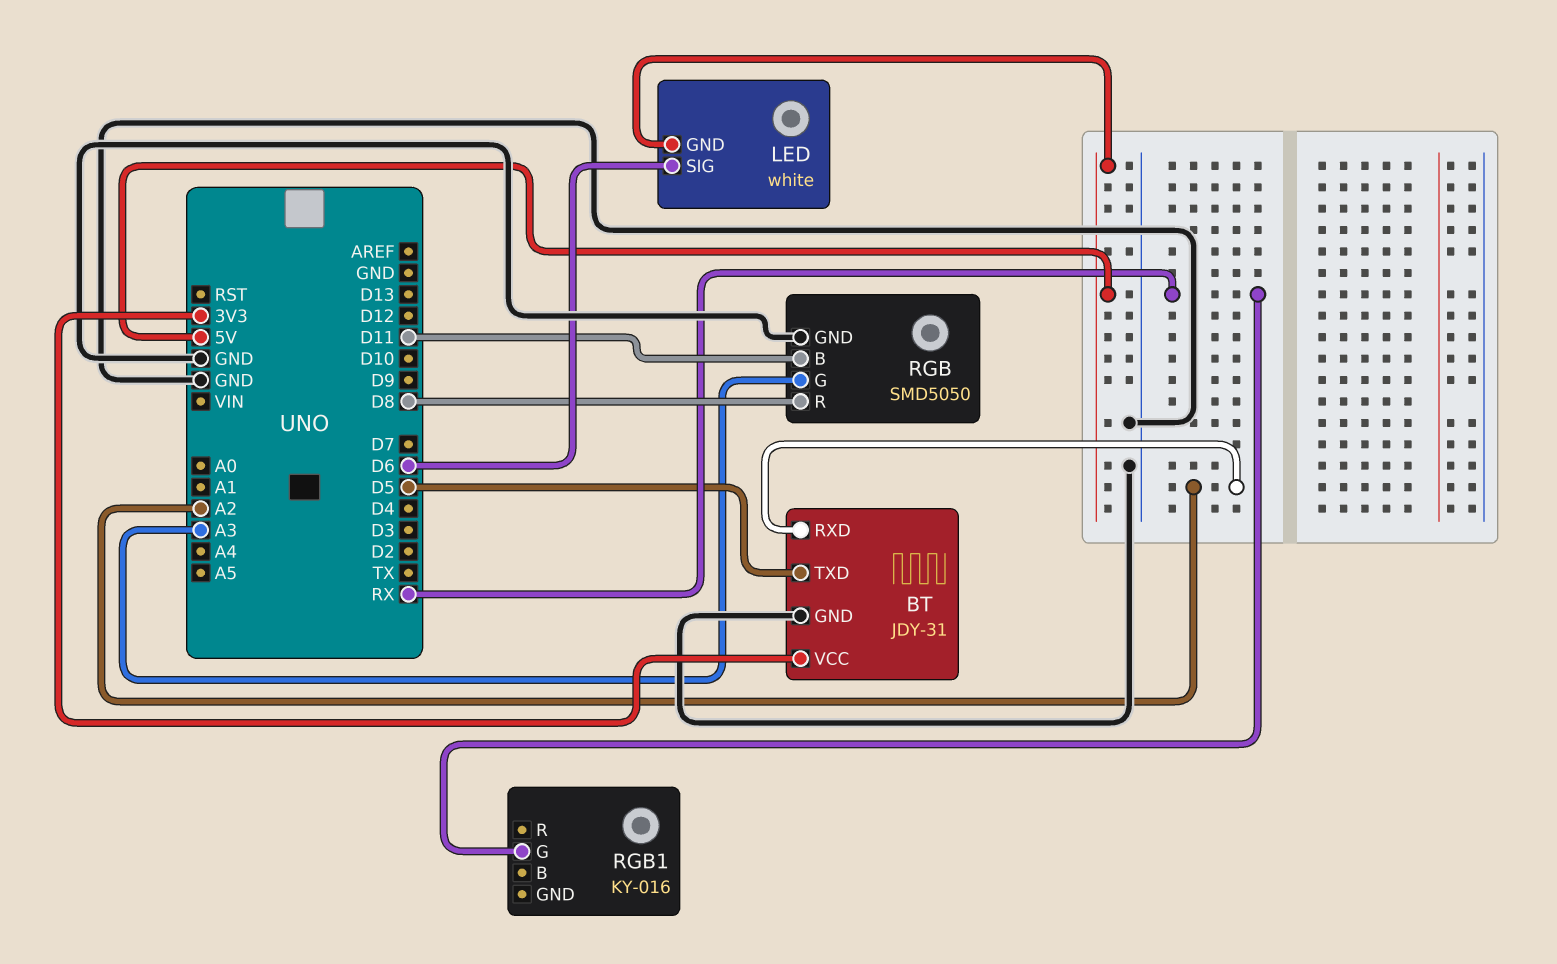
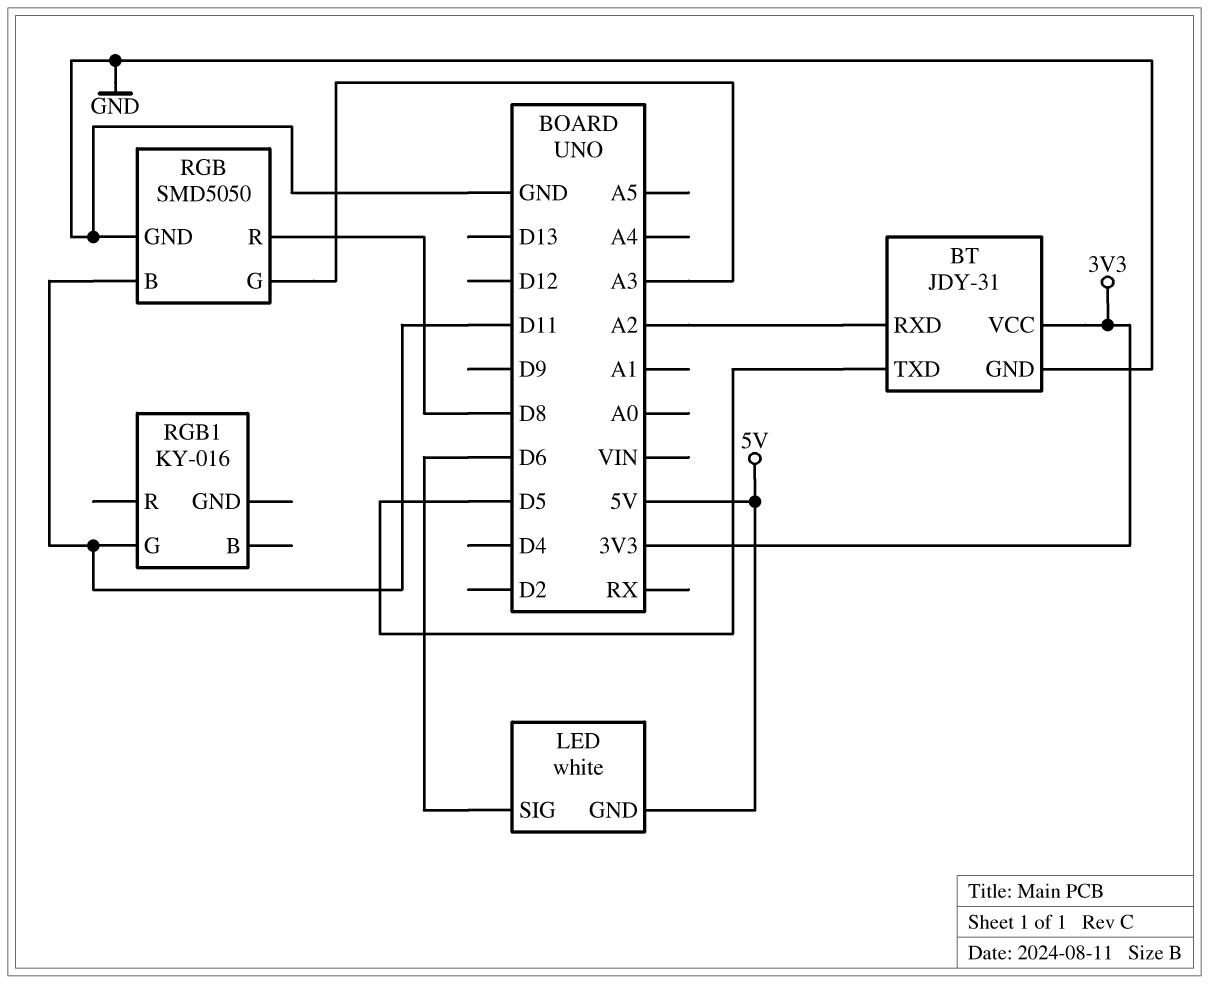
RGB1 pin G: RX -> D11

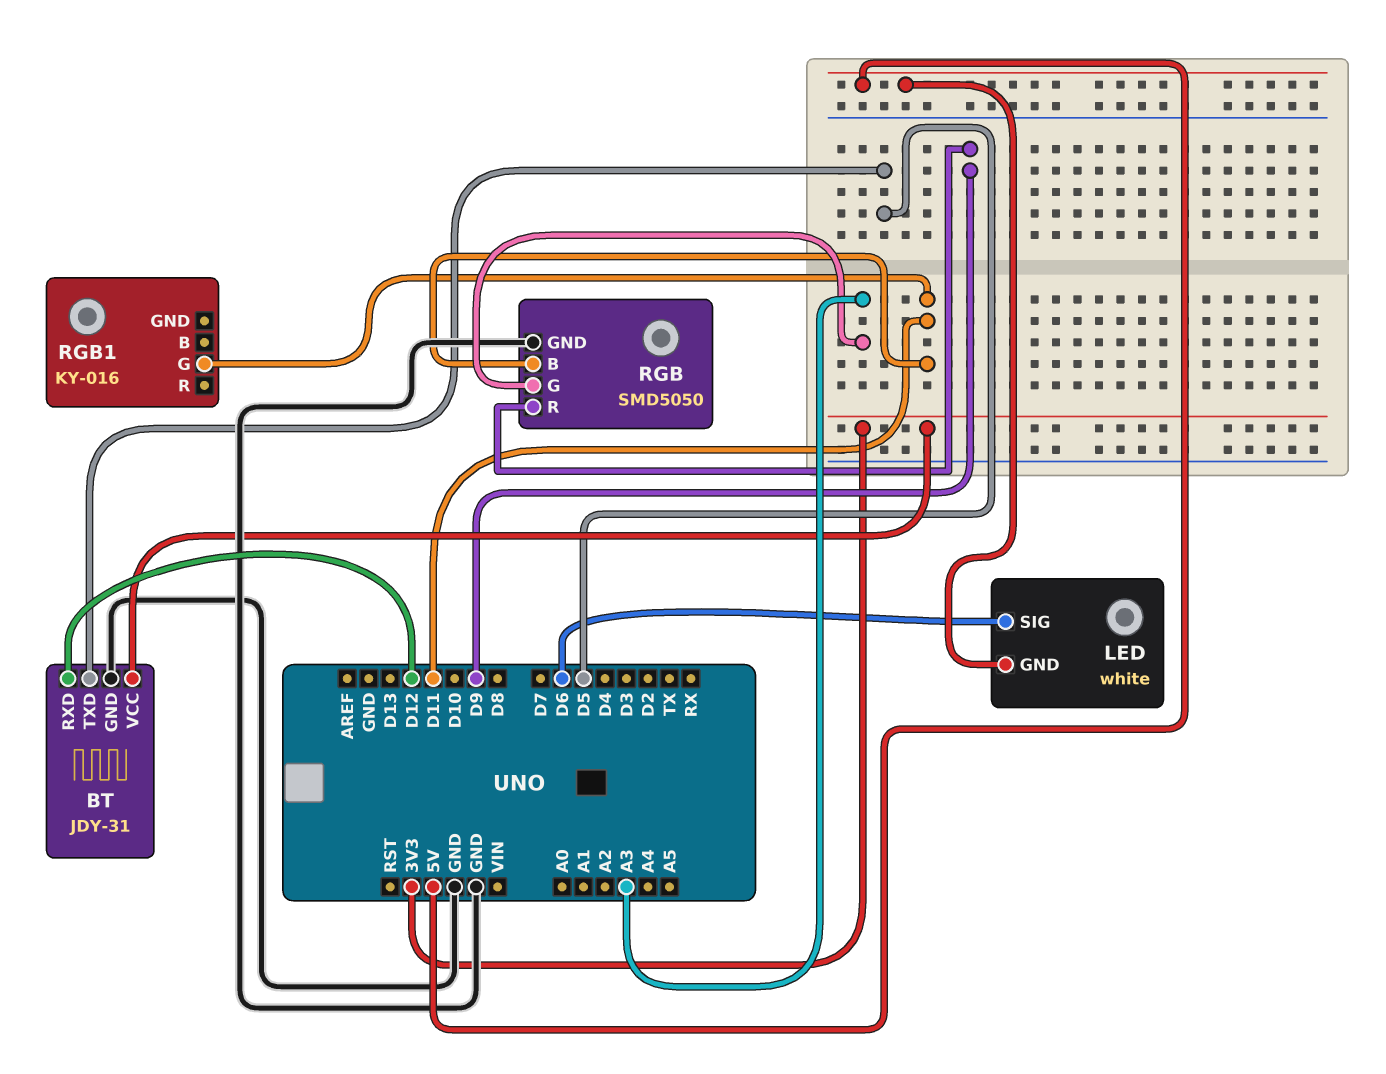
BT pin RXD: A2 -> D12
RGB pin R: D8 -> D9

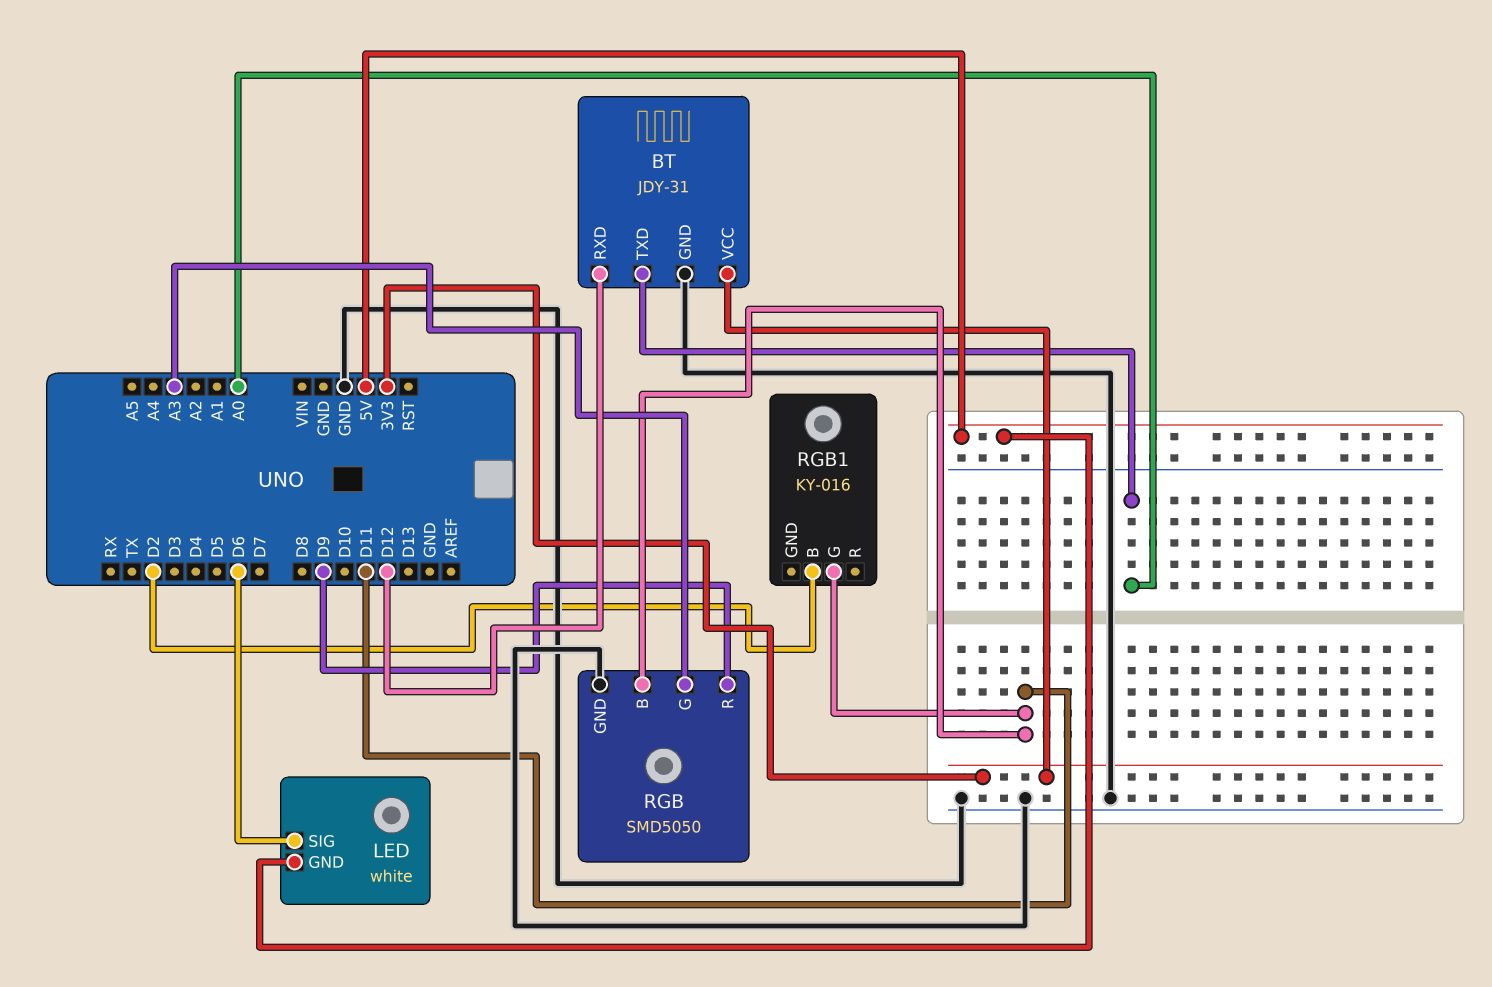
BT pin TXD: D5 -> A0
RGB1 pin B: none -> D2

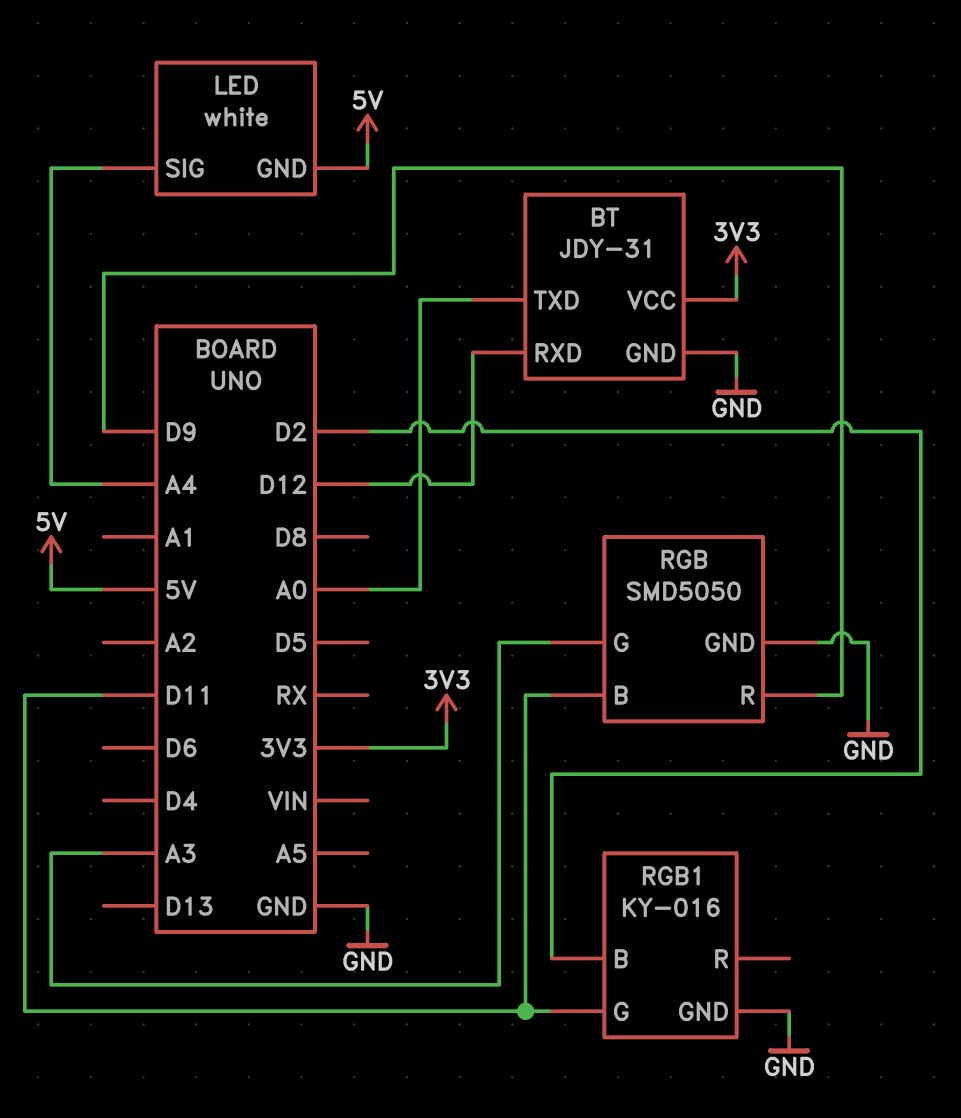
LED pin SIG: D6 -> A4
RGB1 pin GND: none -> GND

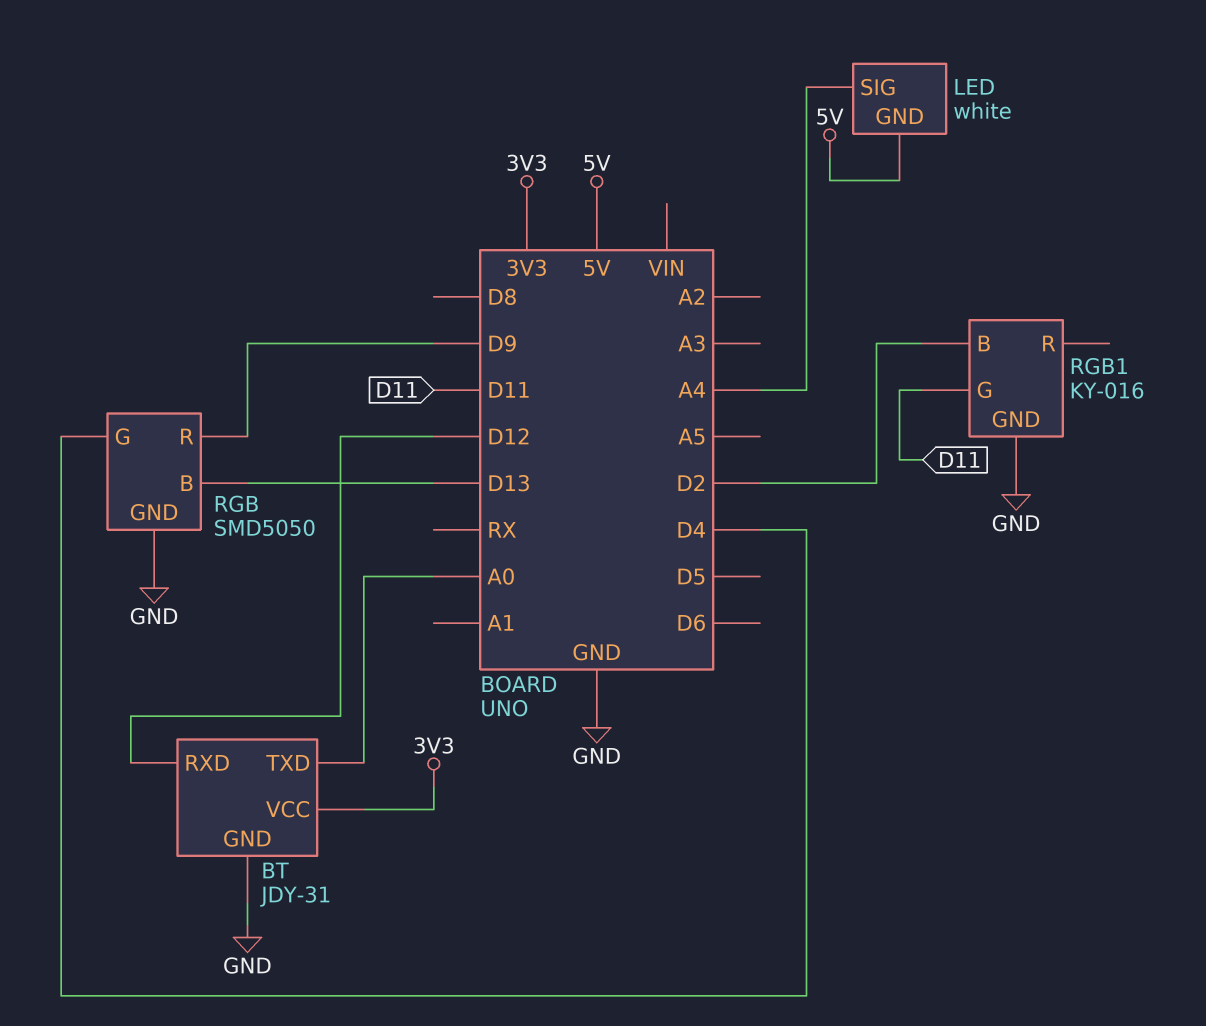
RGB pin B: D11 -> D13
RGB pin G: A3 -> D4

